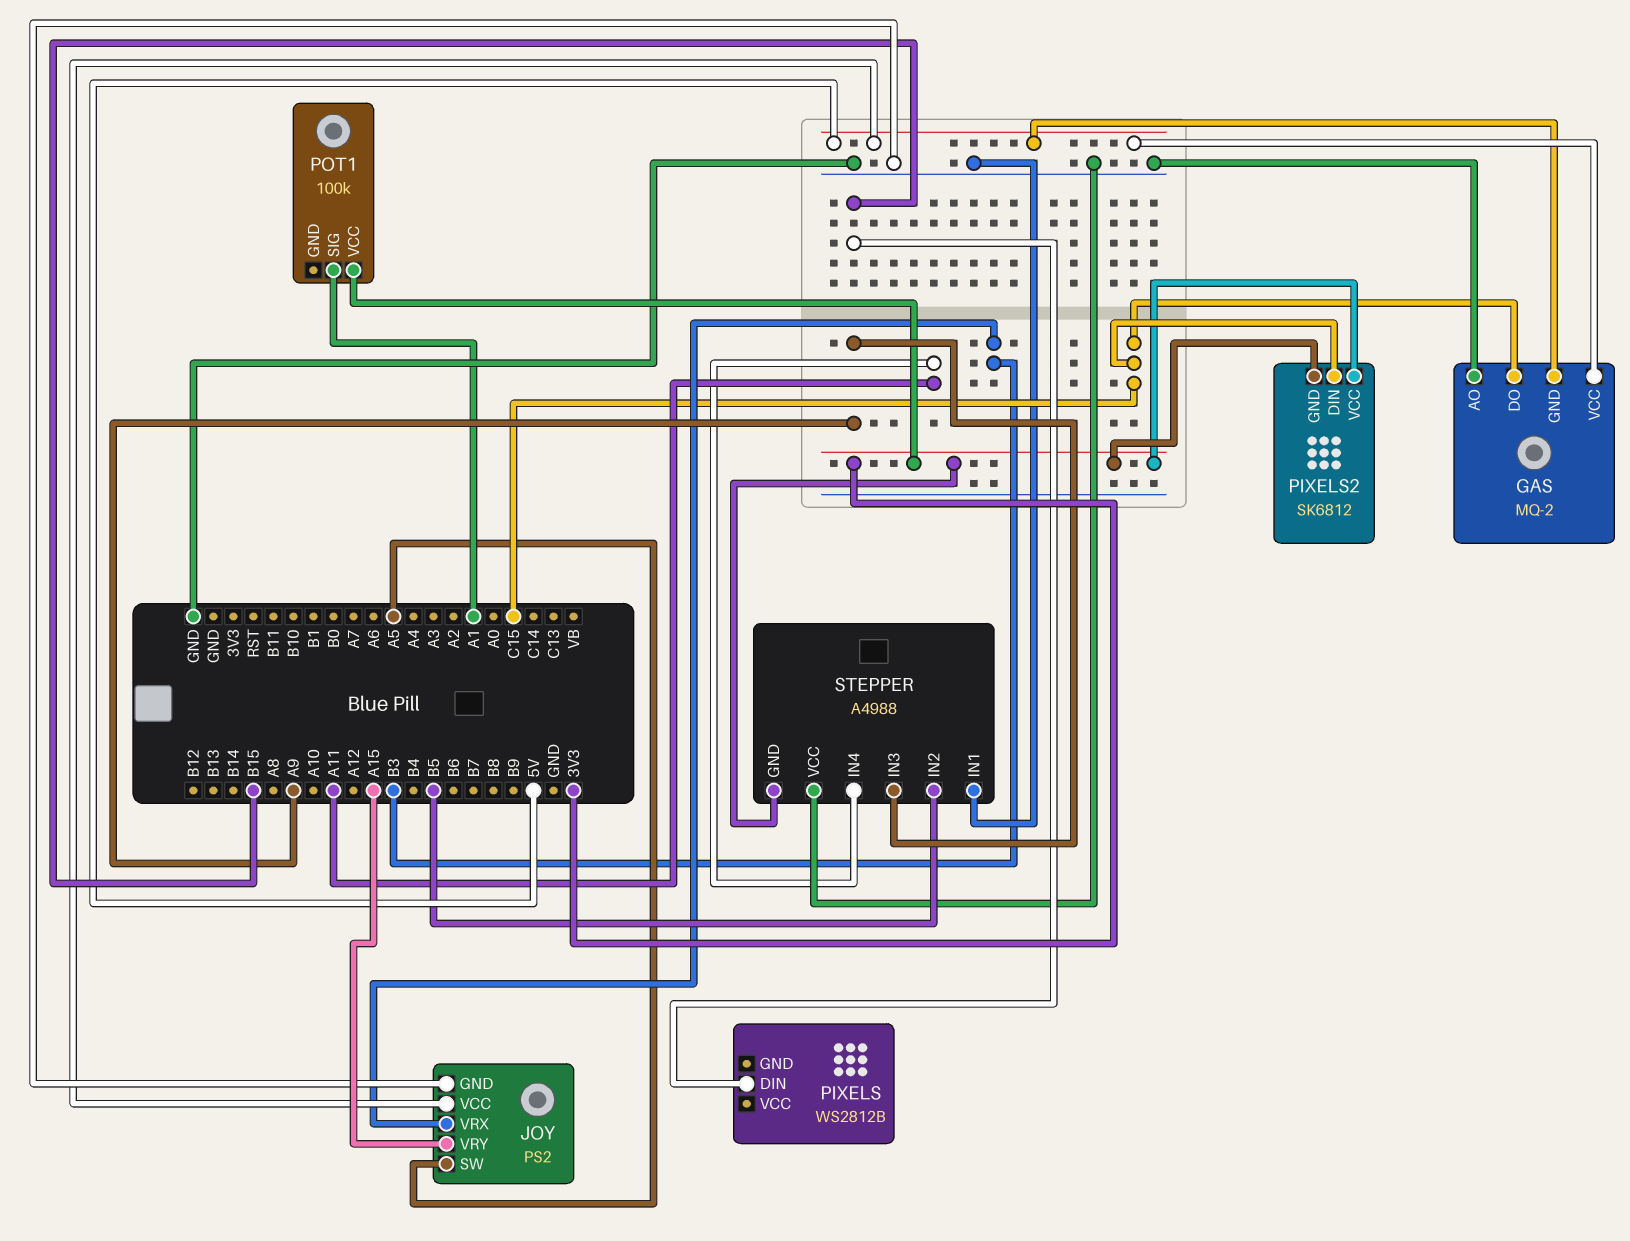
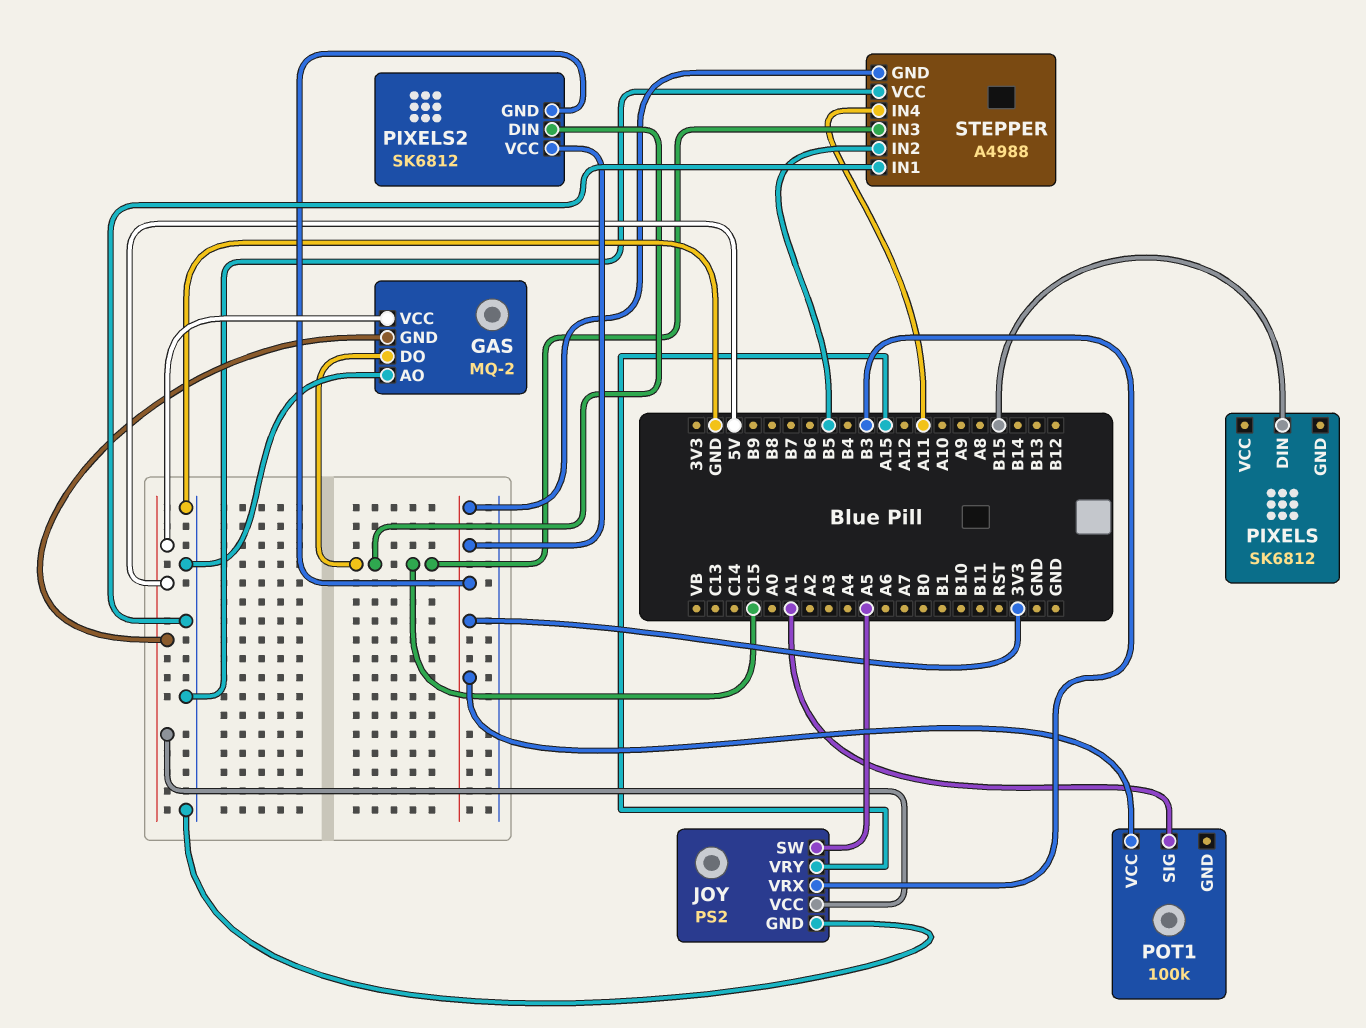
PIXELS: WS2812B -> SK6812
STEPPER pin IN3: A9 -> C15

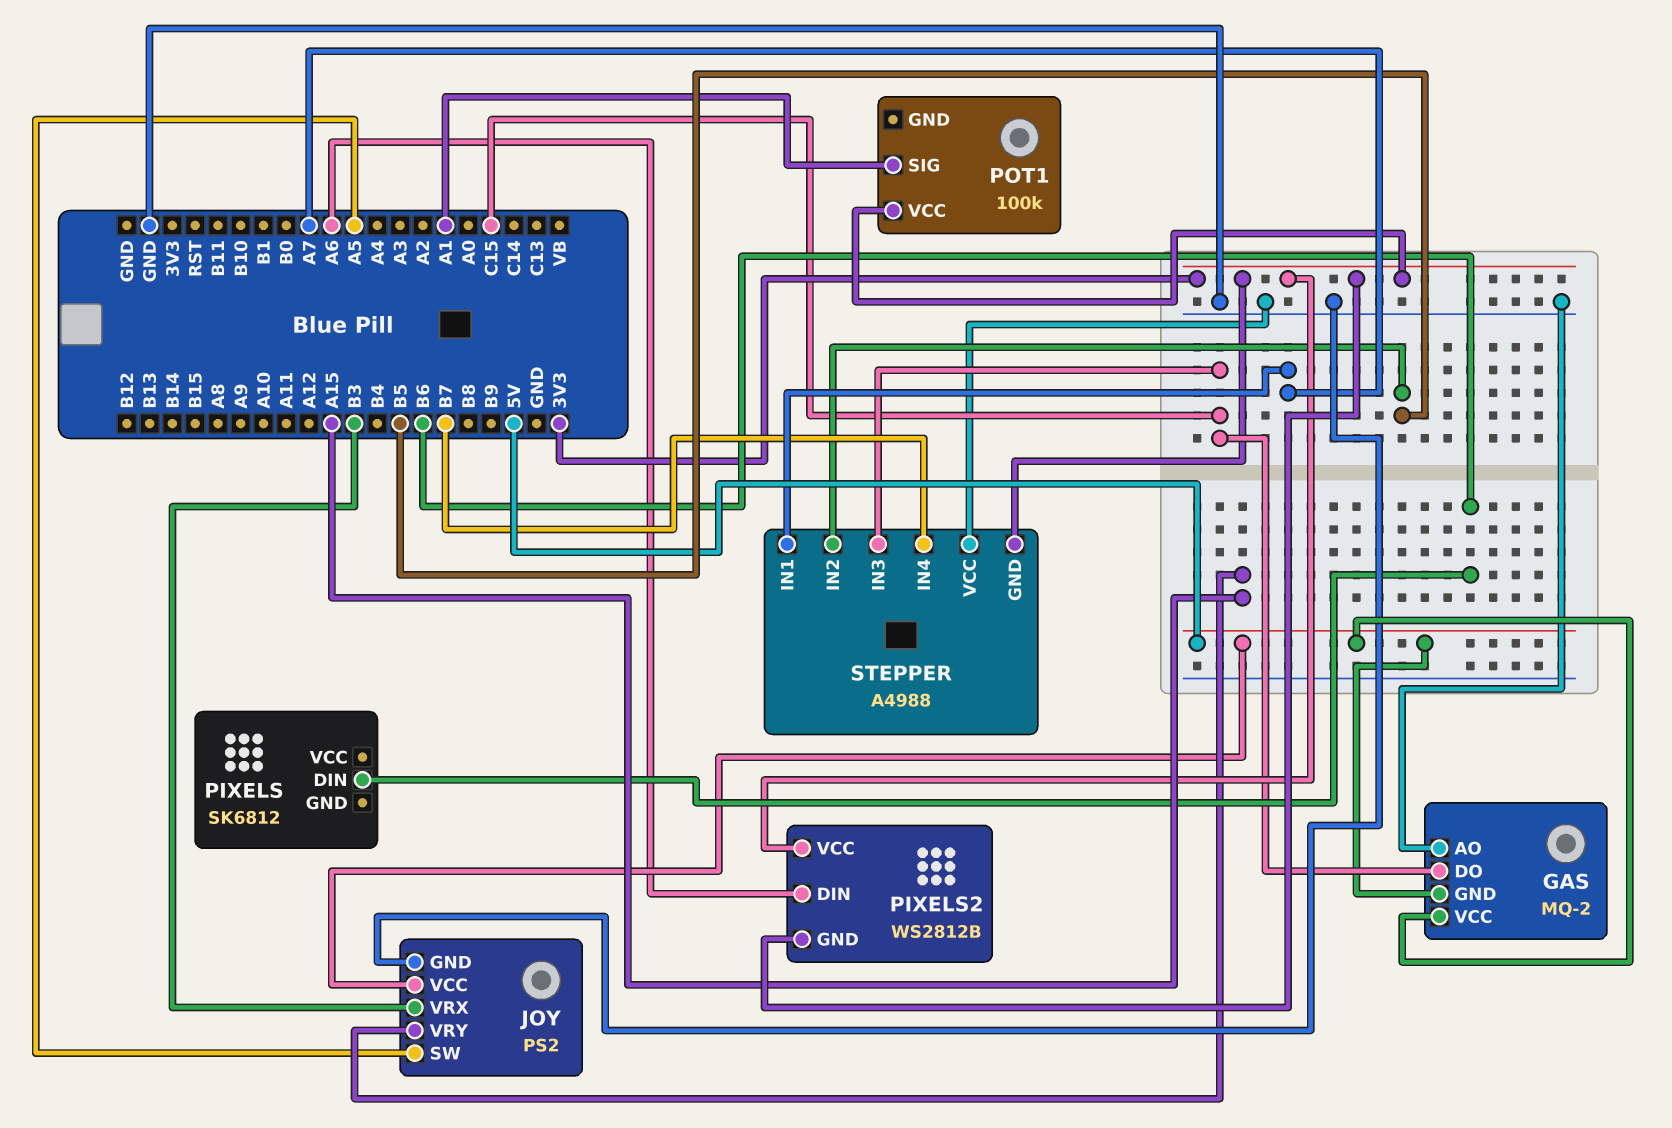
PIXELS pin DIN: B15 -> B6
PIXELS2: SK6812 -> WS2812B
PIXELS2 pin DIN: C15 -> A6
STEPPER pin IN1: GND -> A7
STEPPER pin IN4: A11 -> B7

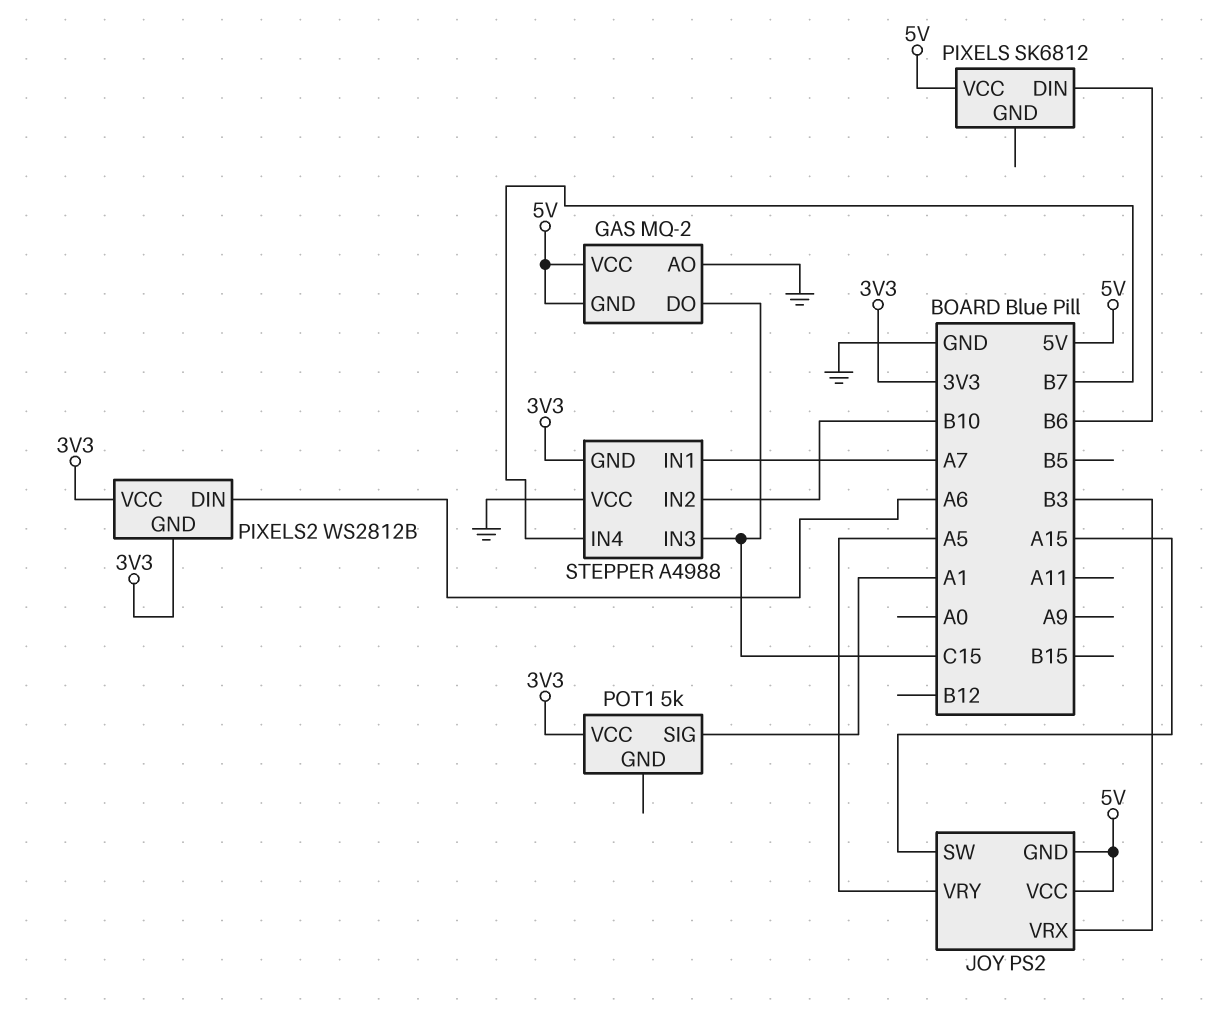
JOY pin GND: GND -> 5V
JOY pin SW: A5 -> A15
JOY pin VRY: A15 -> A5
PIXELS pin VCC: none -> 5V
POT1: 100k -> 5k
STEPPER pin IN2: B5 -> B10

